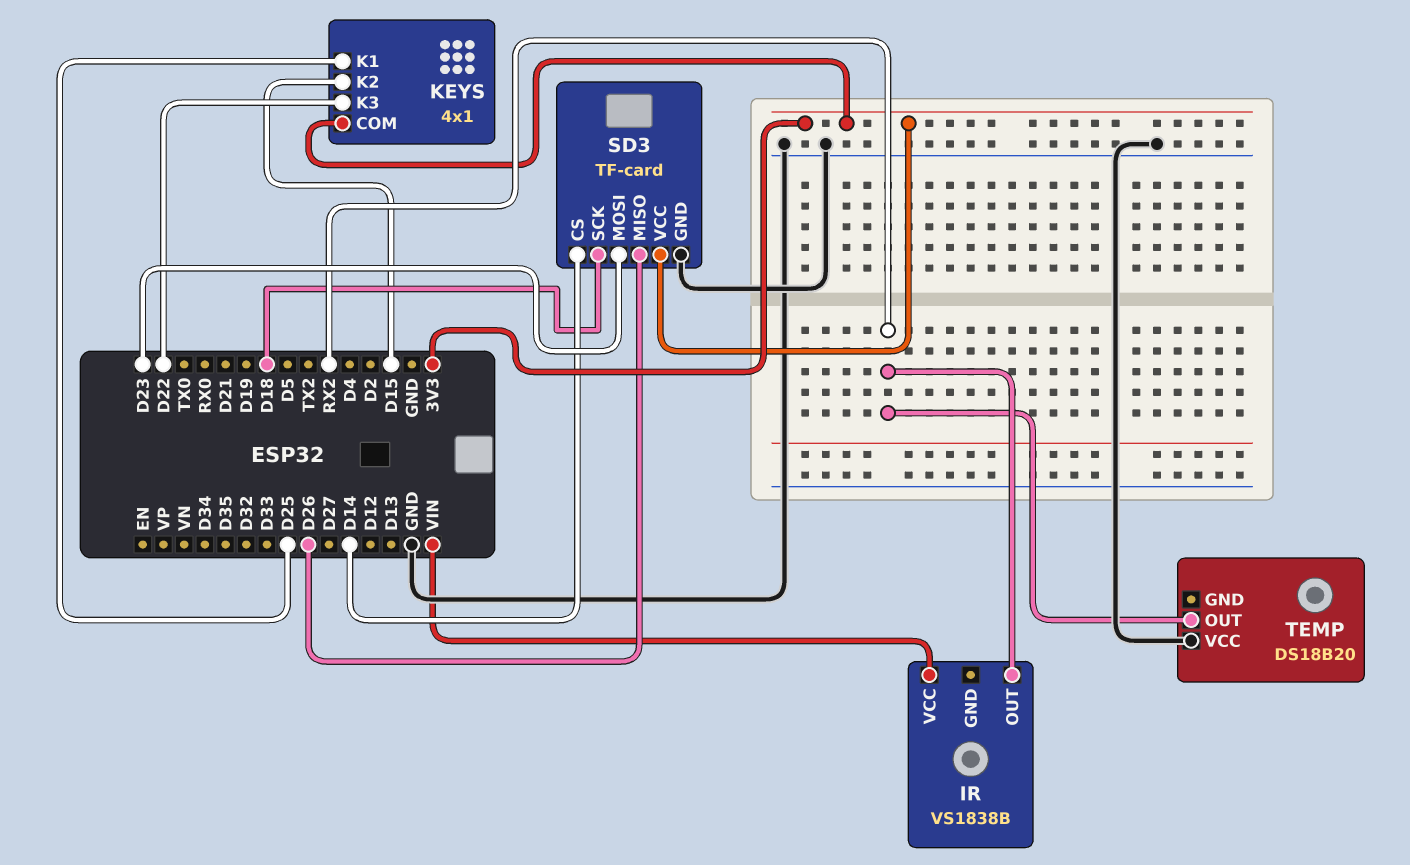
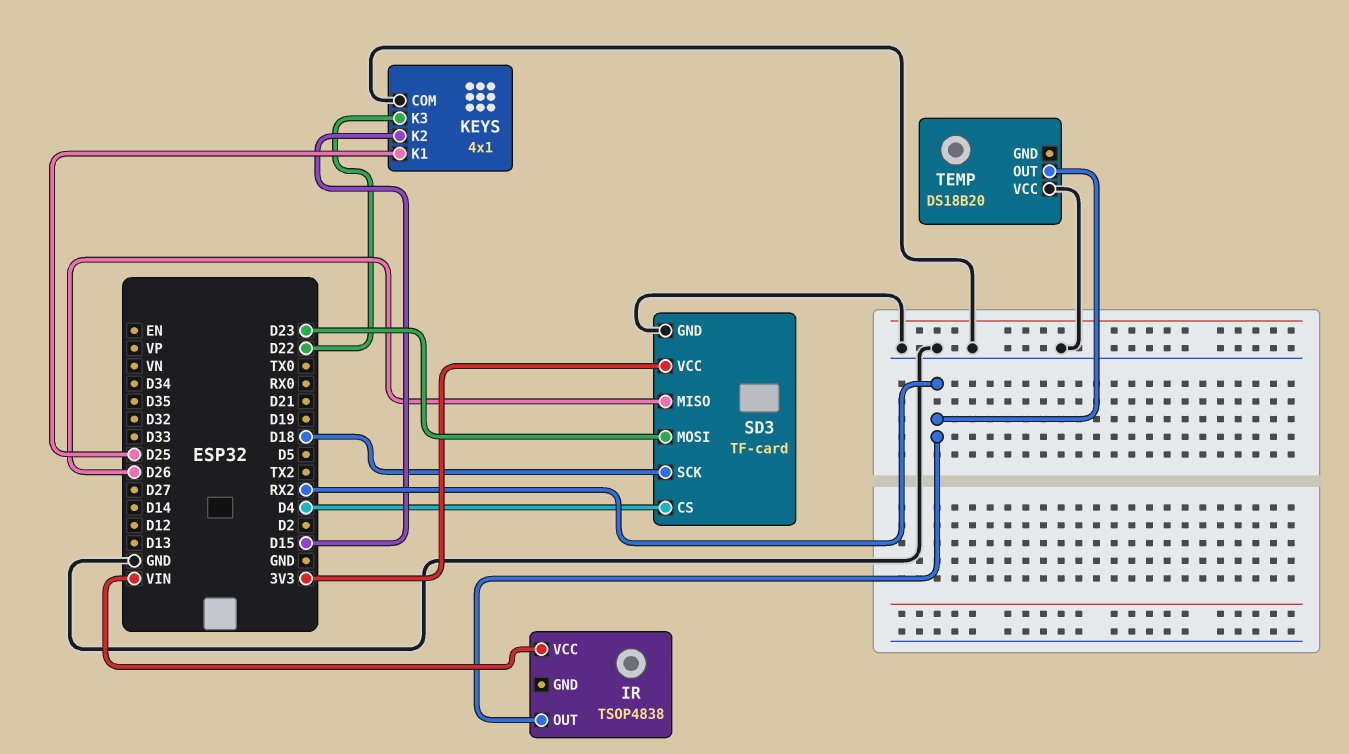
IR: VS1838B -> TSOP4838
KEYS pin COM: 3V3 -> GND
SD3 pin CS: D14 -> D4

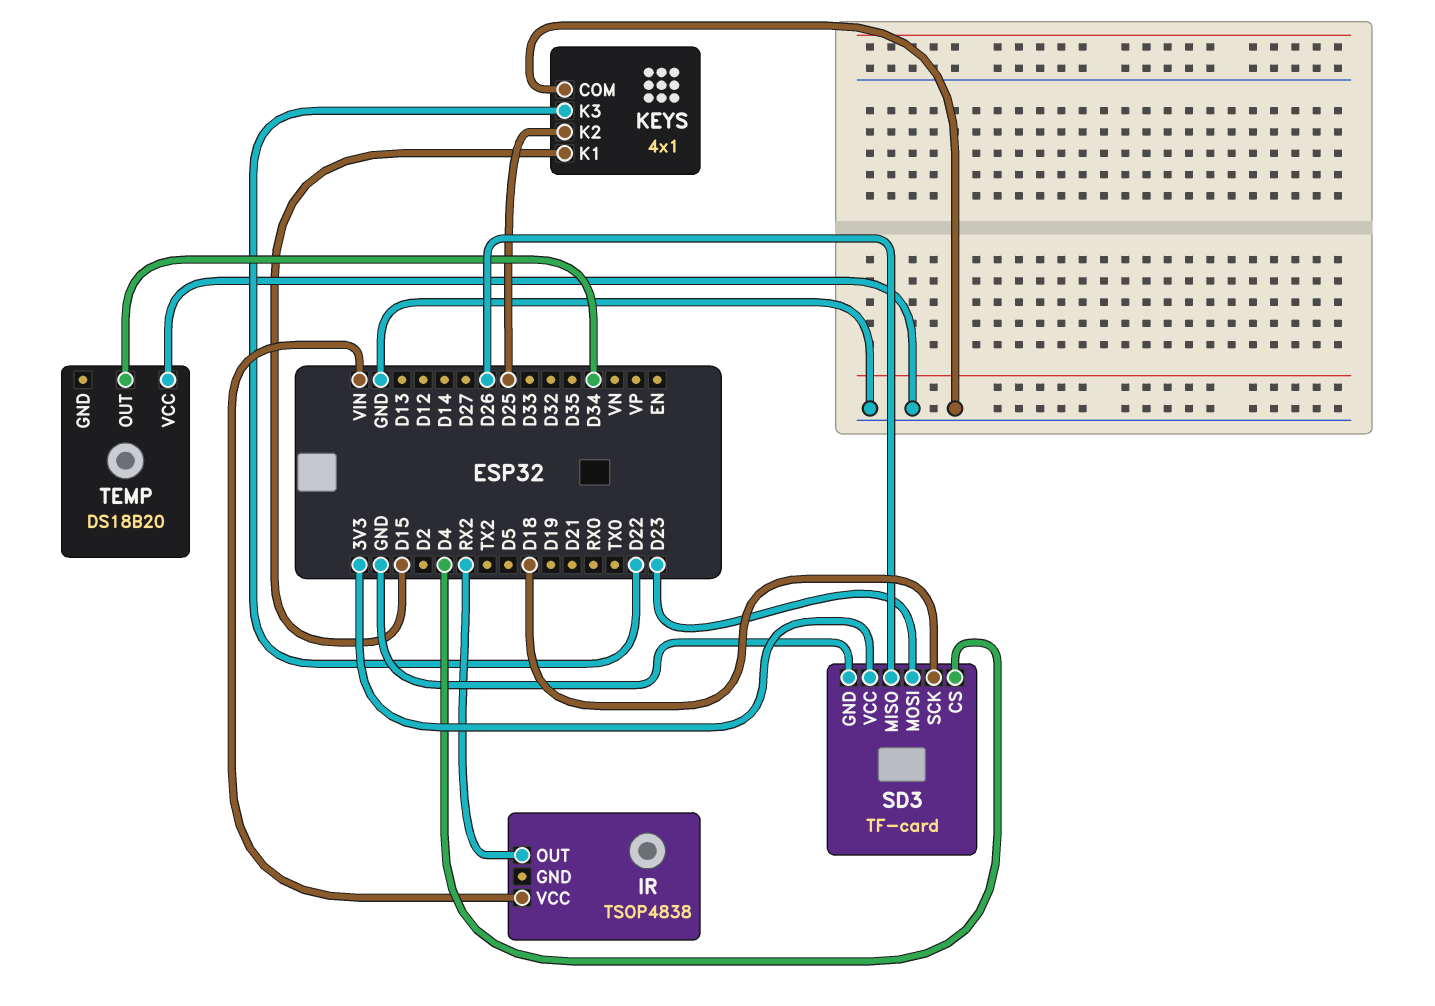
KEYS pin K1: D25 -> D15
KEYS pin K2: D15 -> D25
TEMP pin OUT: RX2 -> D34

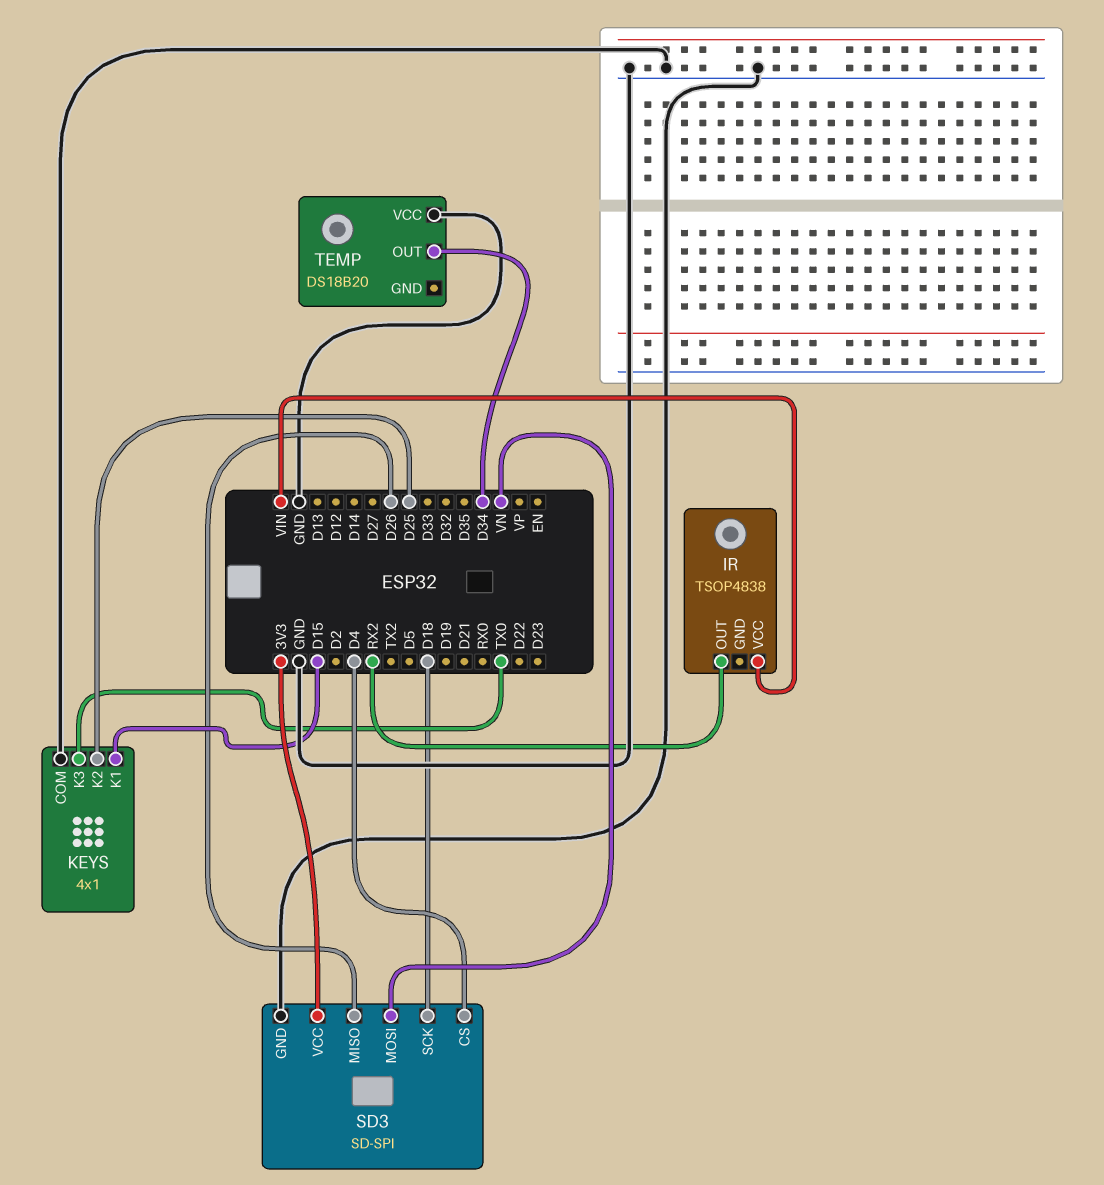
KEYS pin K3: D22 -> TX0
SD3: TF-card -> SD-SPI
SD3 pin MOSI: D23 -> VN

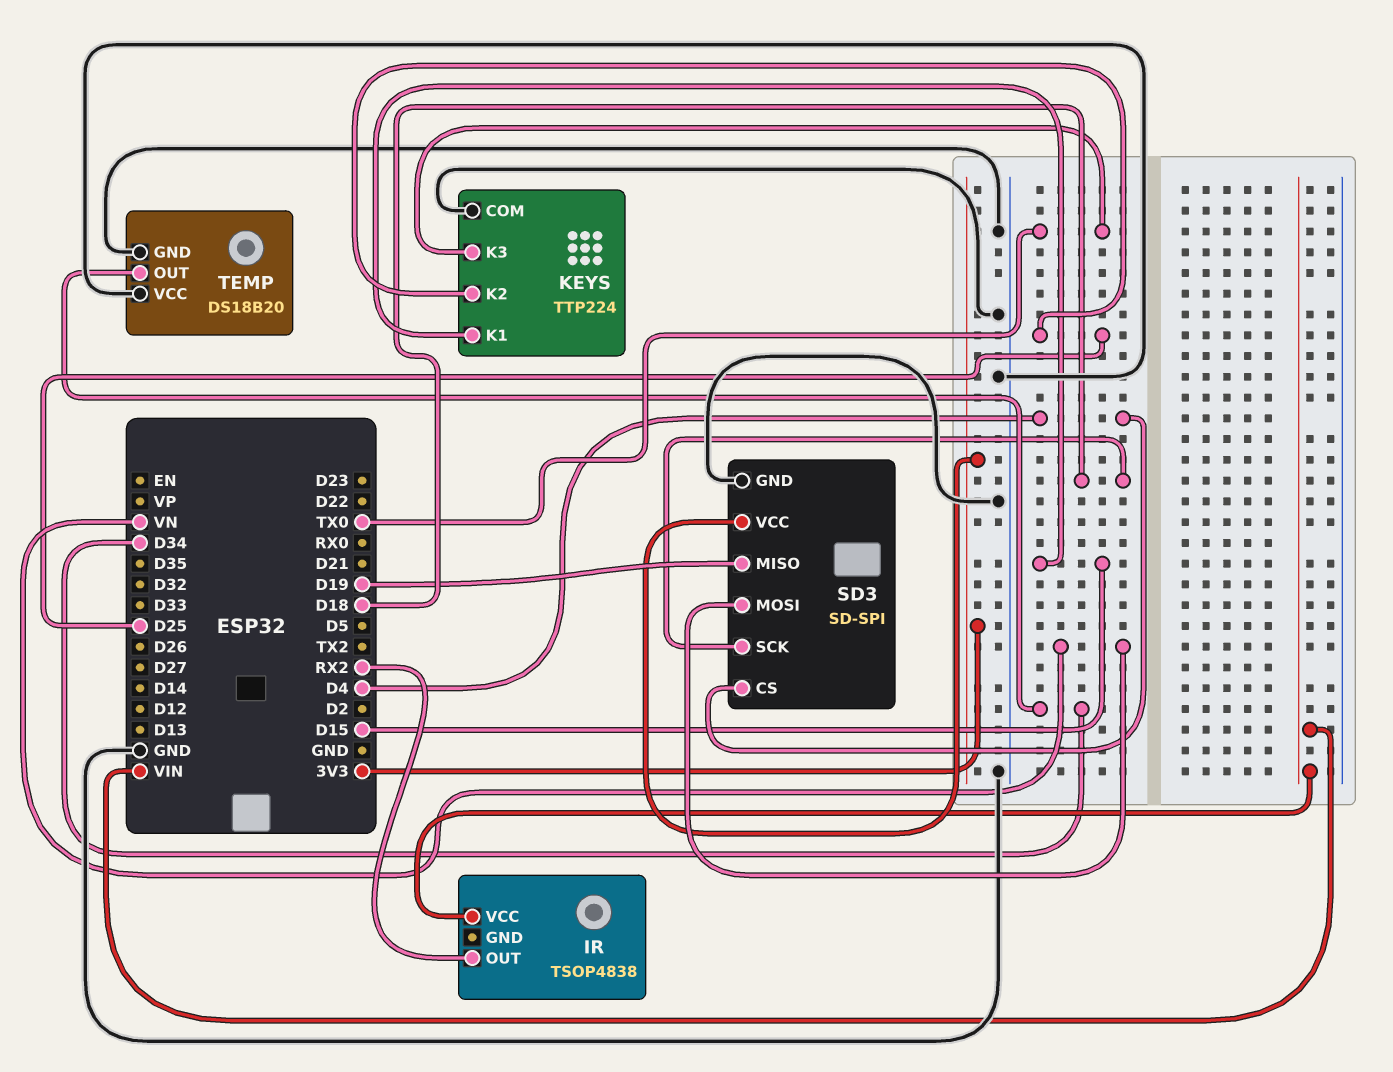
KEYS: 4x1 -> TTP224
SD3 pin MISO: D26 -> D19
TEMP pin GND: none -> GND

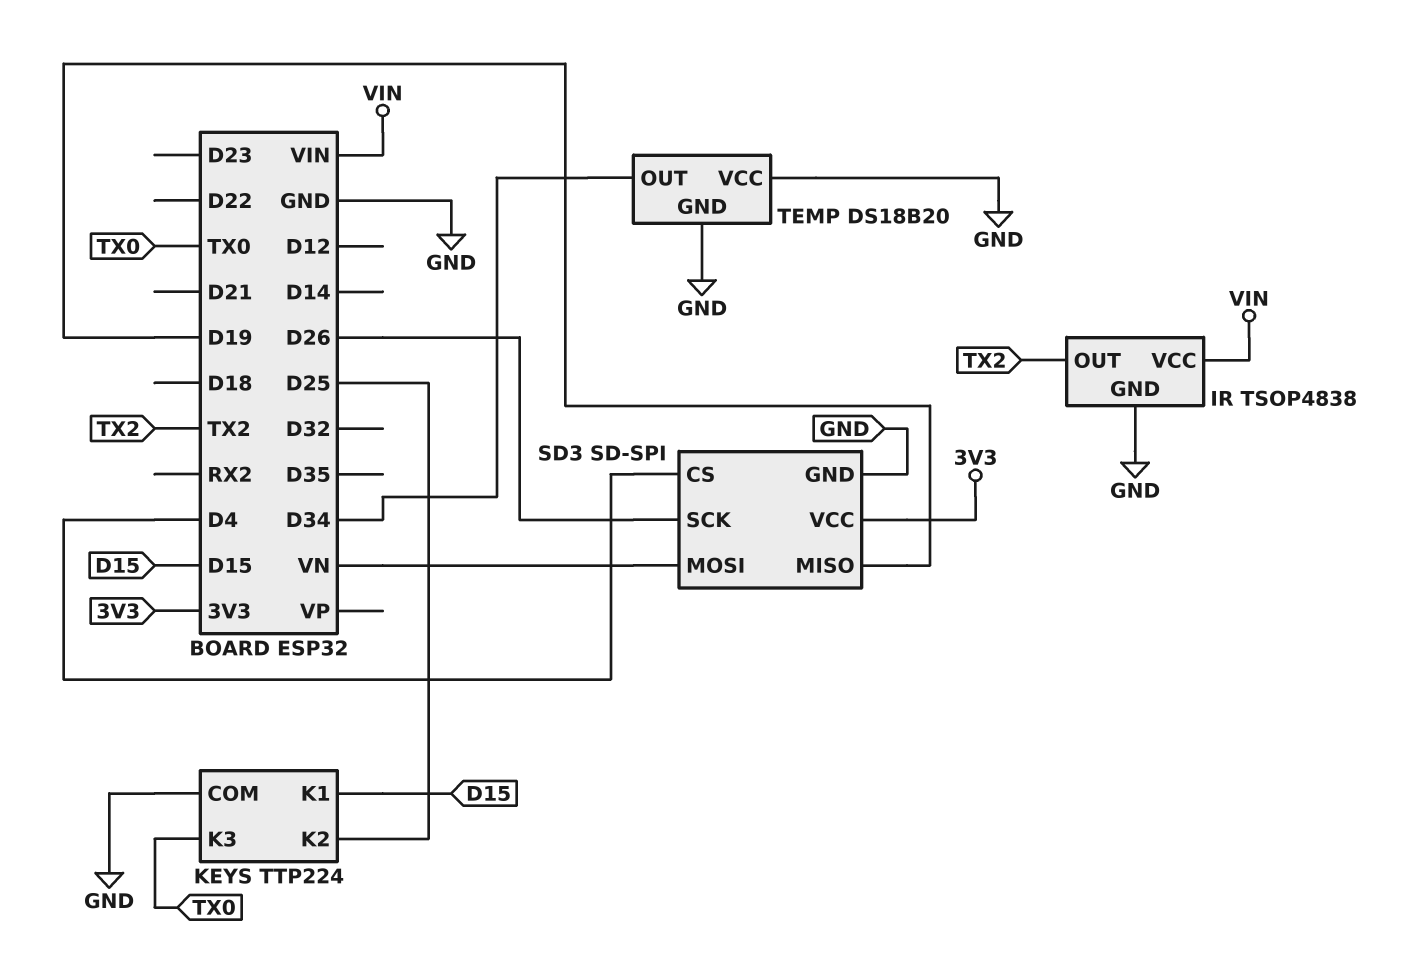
IR pin GND: none -> GND
IR pin OUT: RX2 -> TX2
SD3 pin SCK: D18 -> D26

